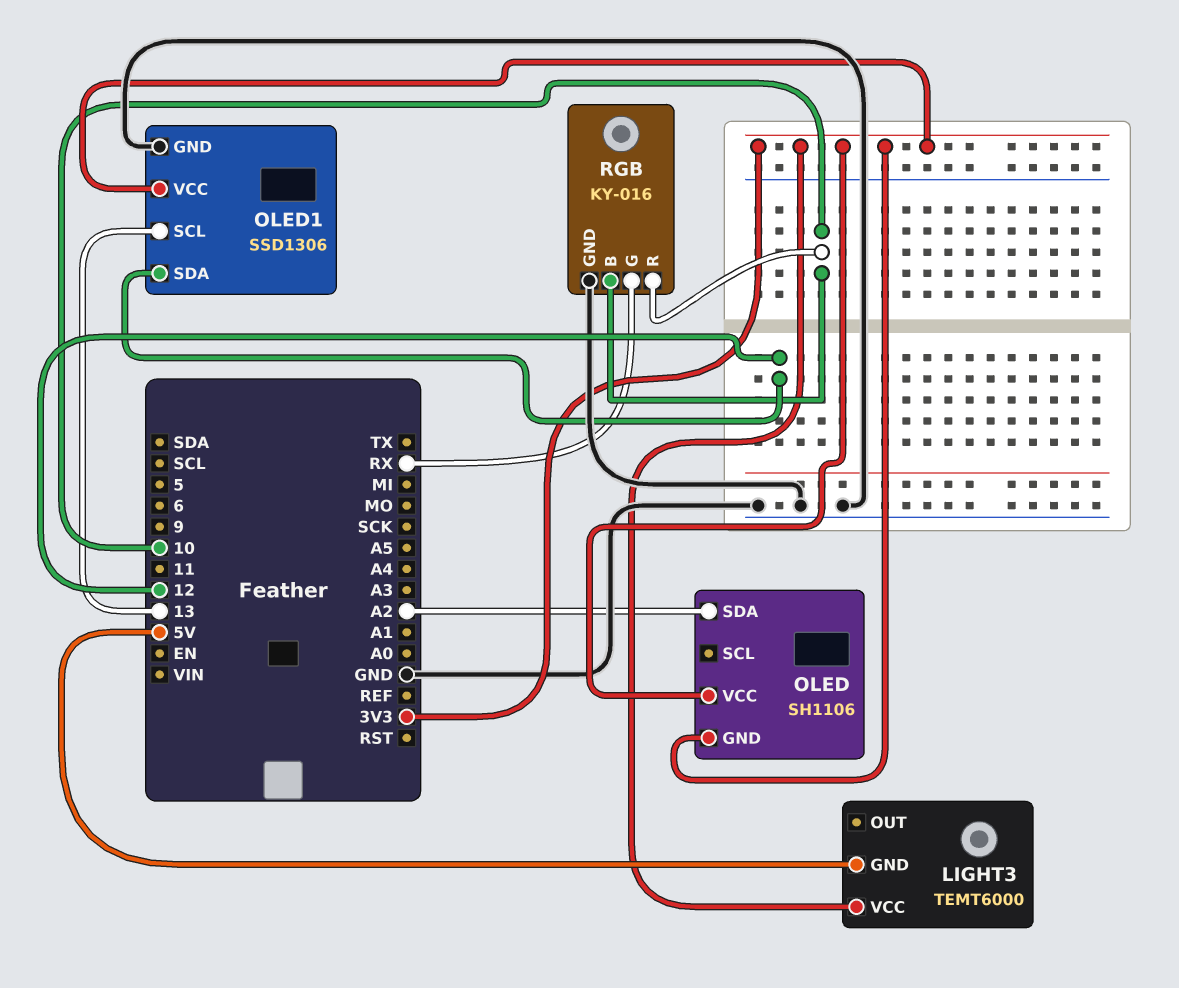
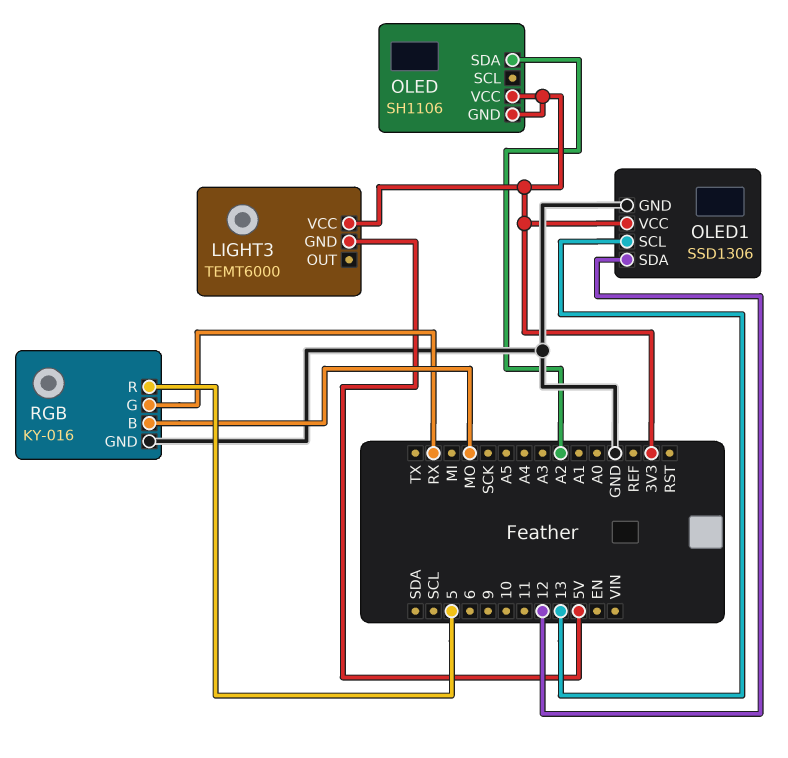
RGB pin B: 10 -> MO
RGB pin R: 10 -> 5

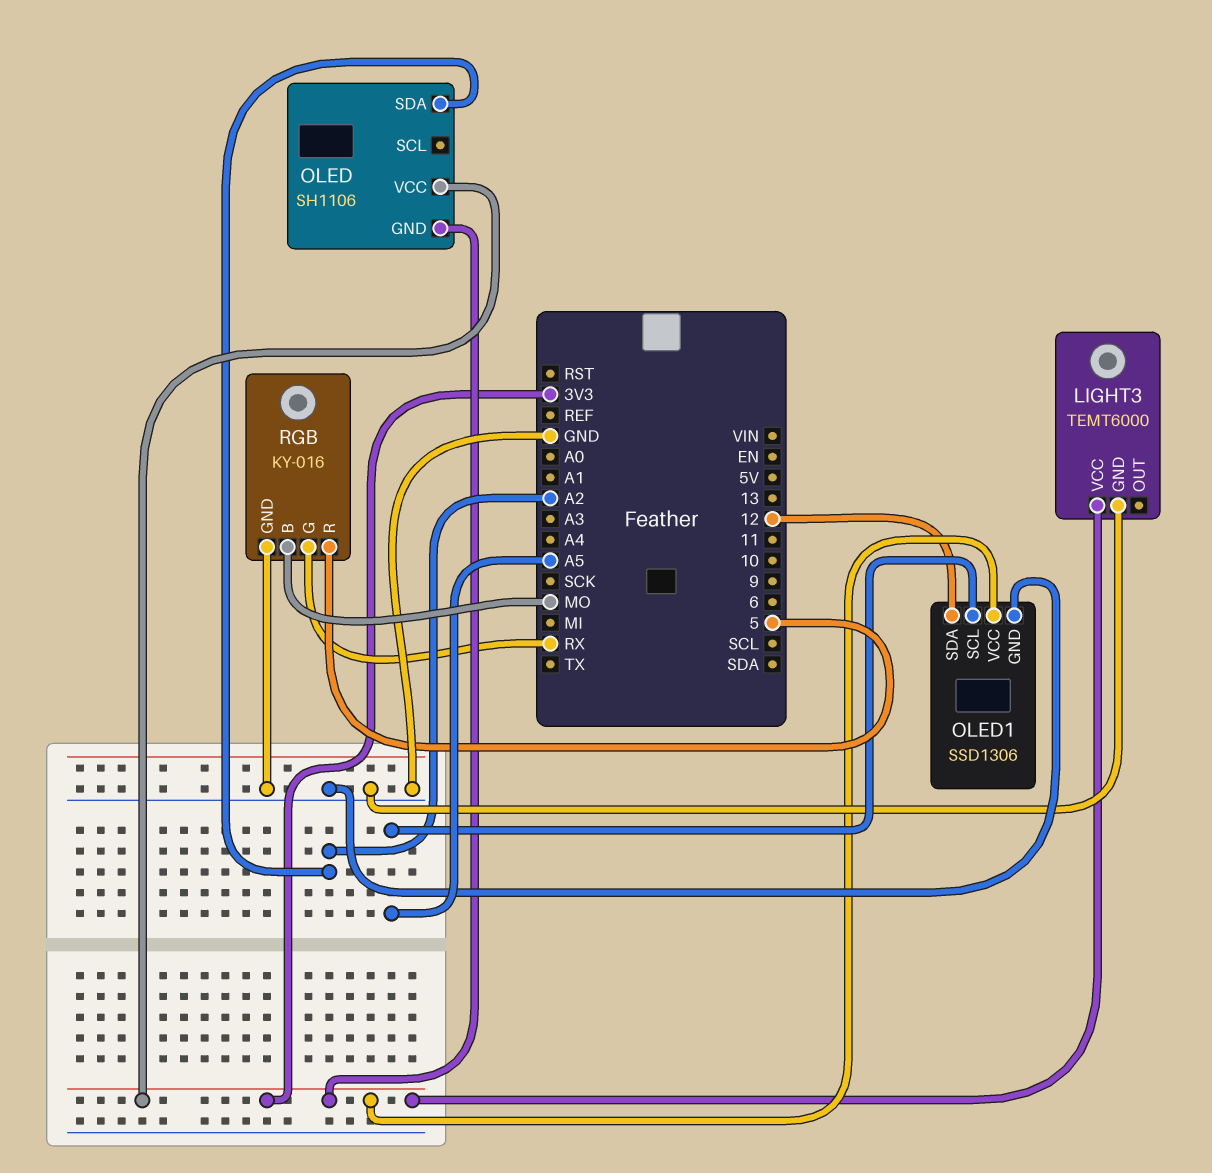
LIGHT3 pin GND: 5V -> GND
OLED1 pin SCL: 13 -> A5

